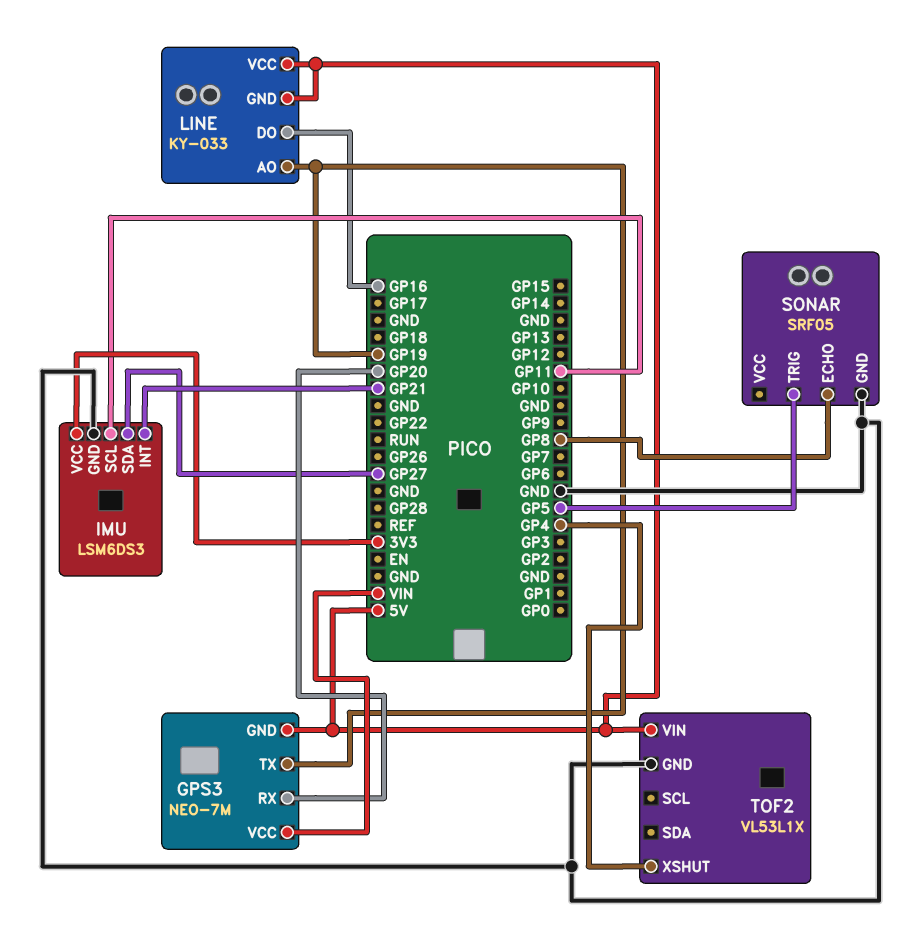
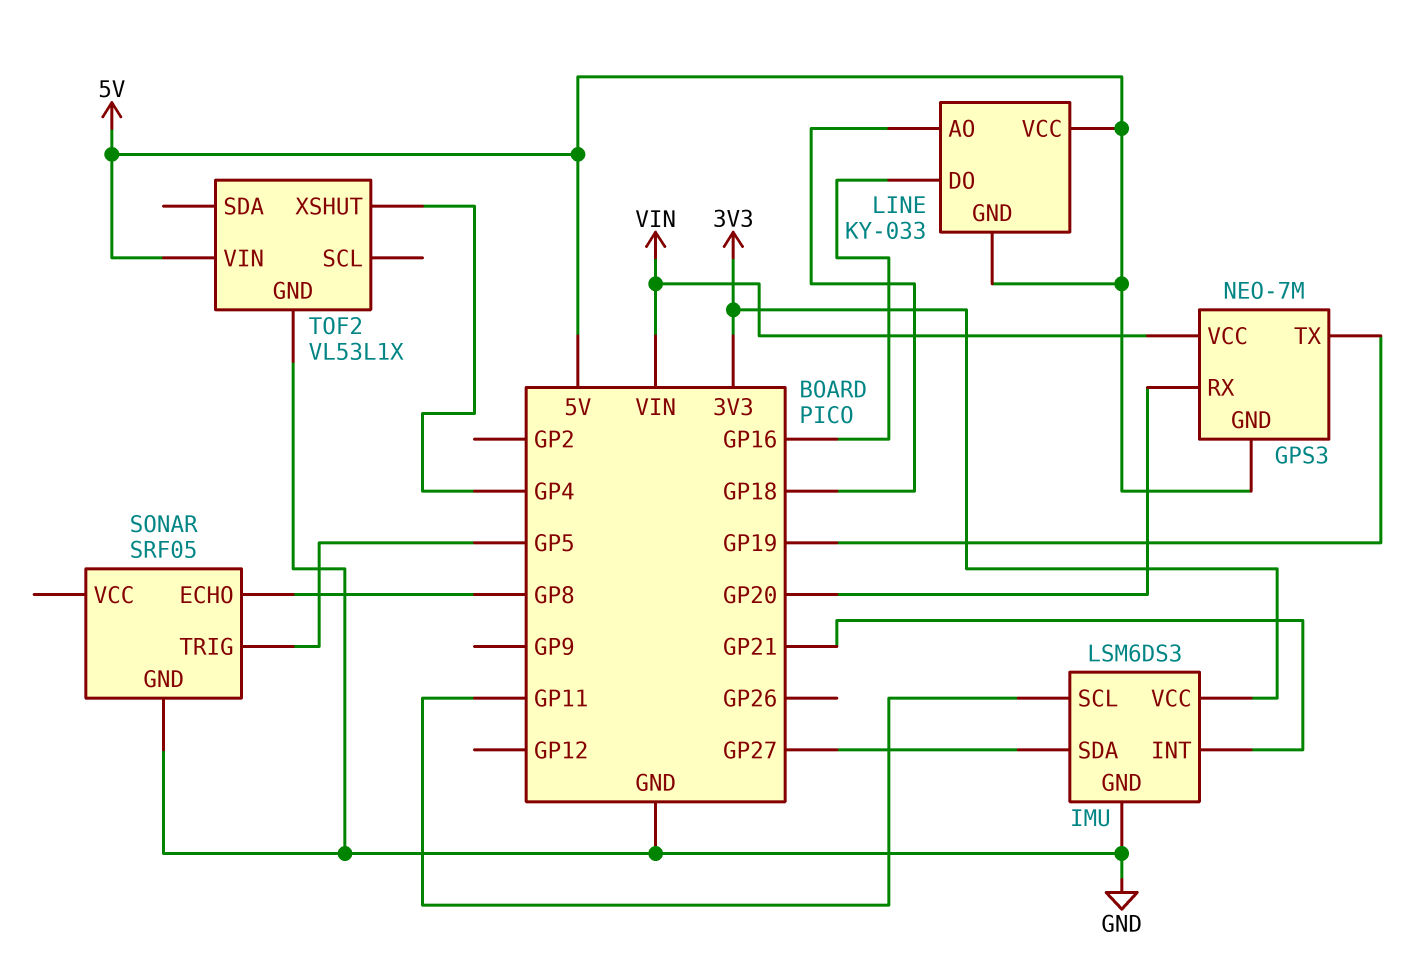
LINE pin AO: GP19 -> GP18

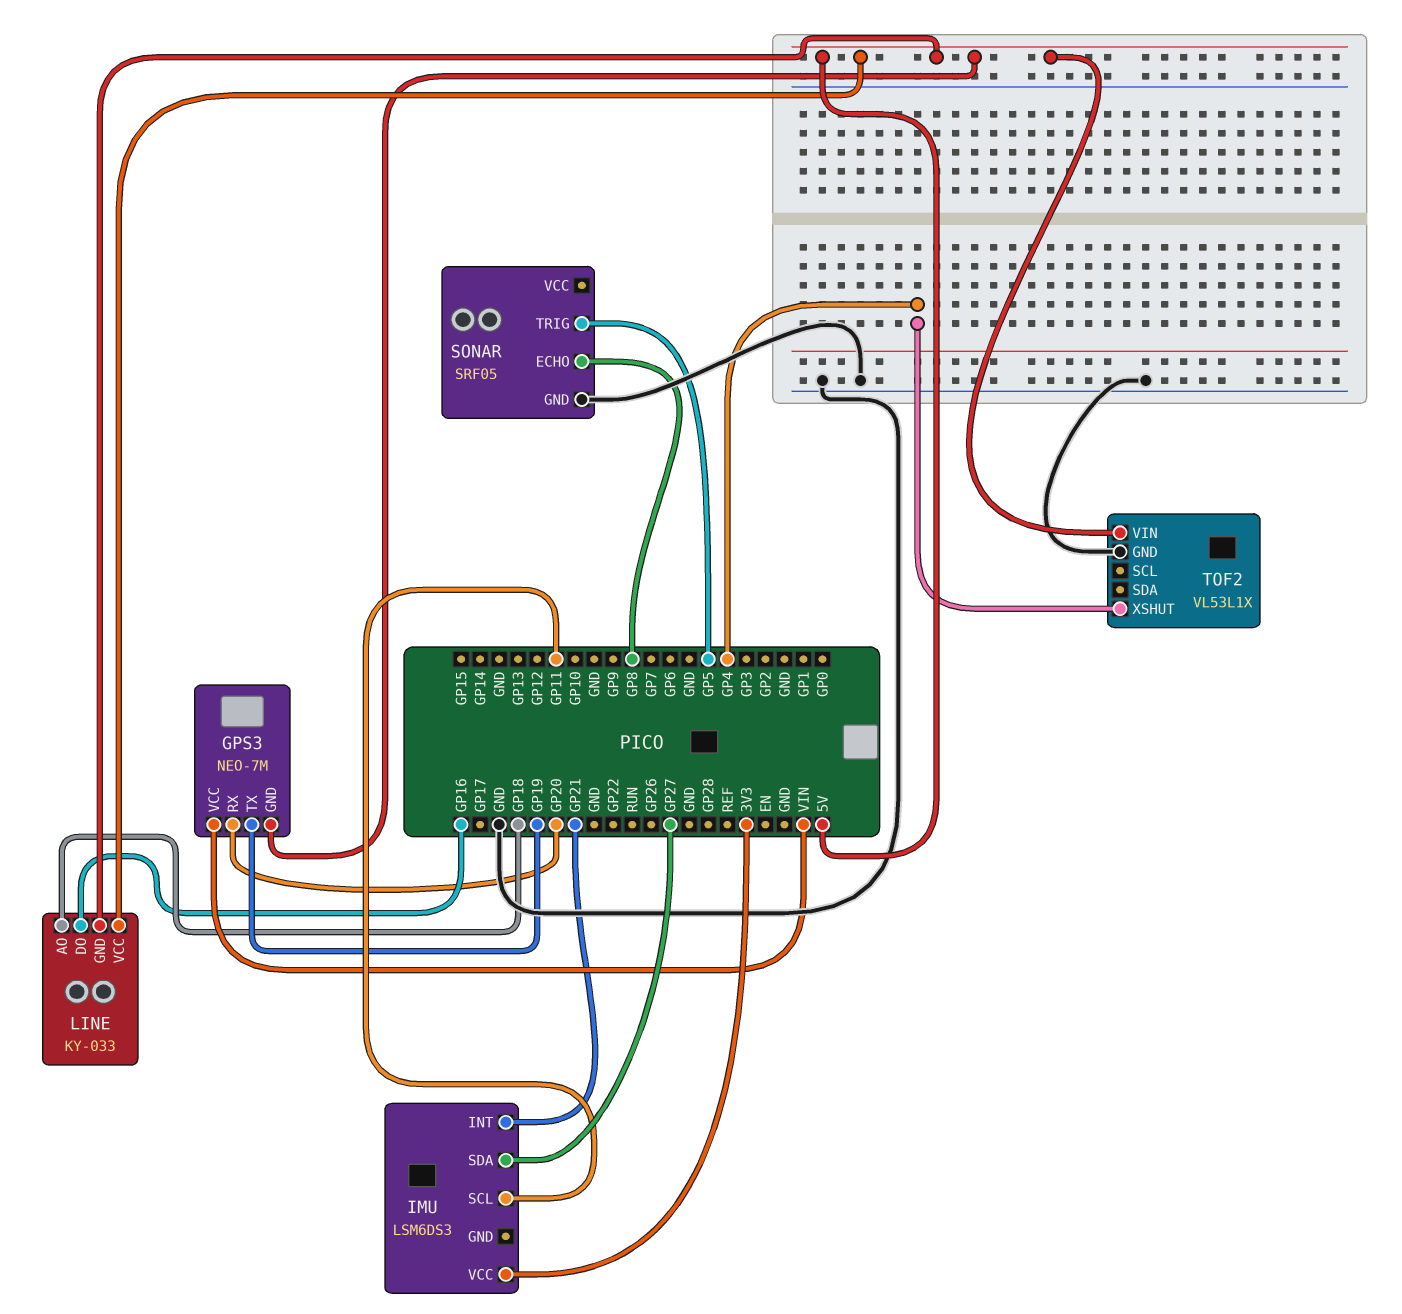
IMU pin GND: GND -> none

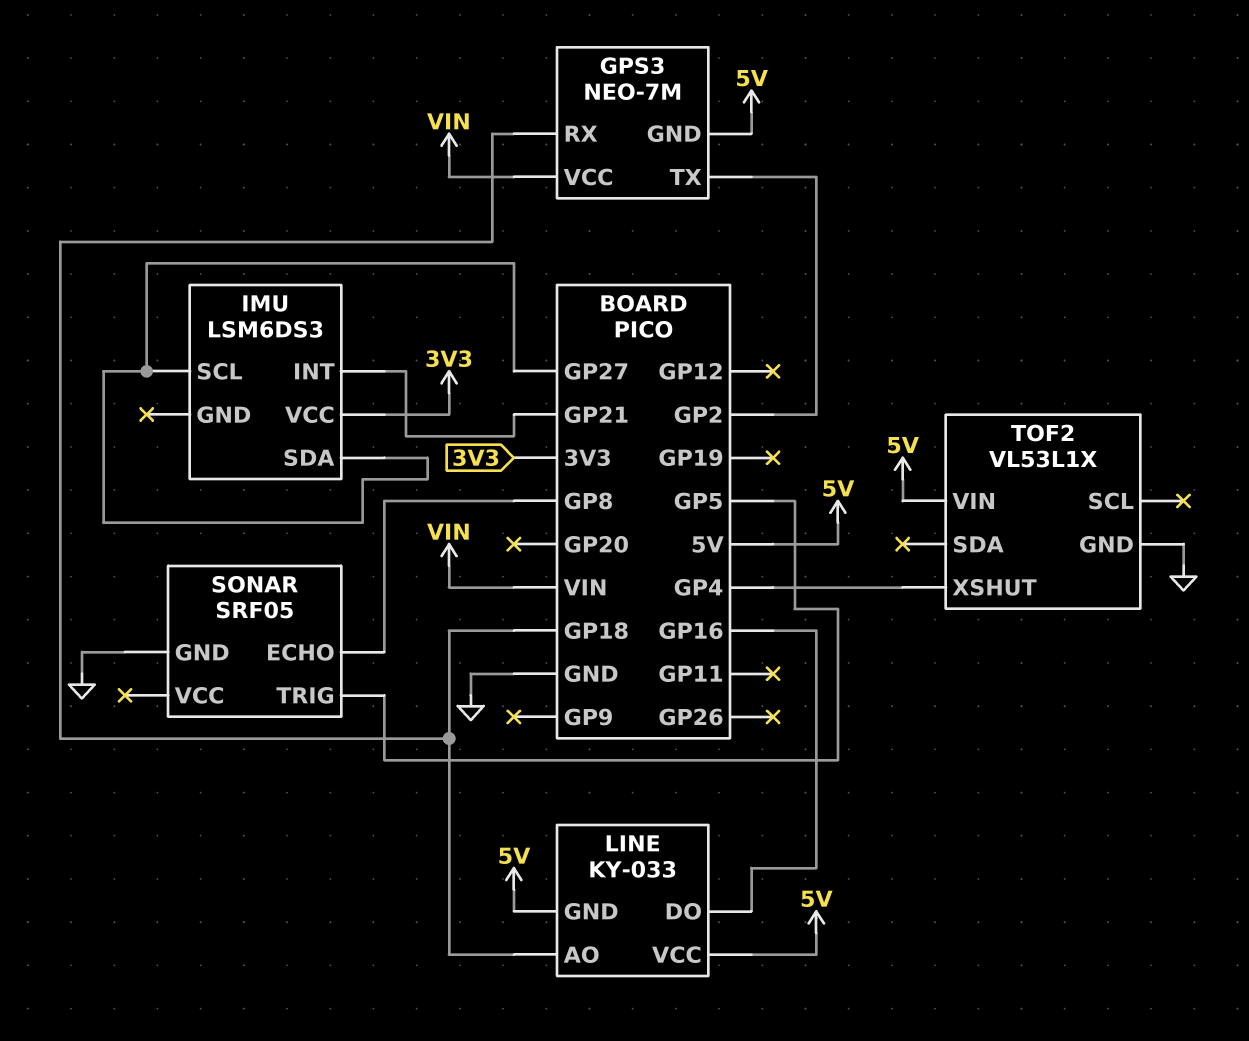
GPS3 pin RX: GP20 -> GP18
GPS3 pin TX: GP19 -> GP2
IMU pin SCL: GP11 -> GP27

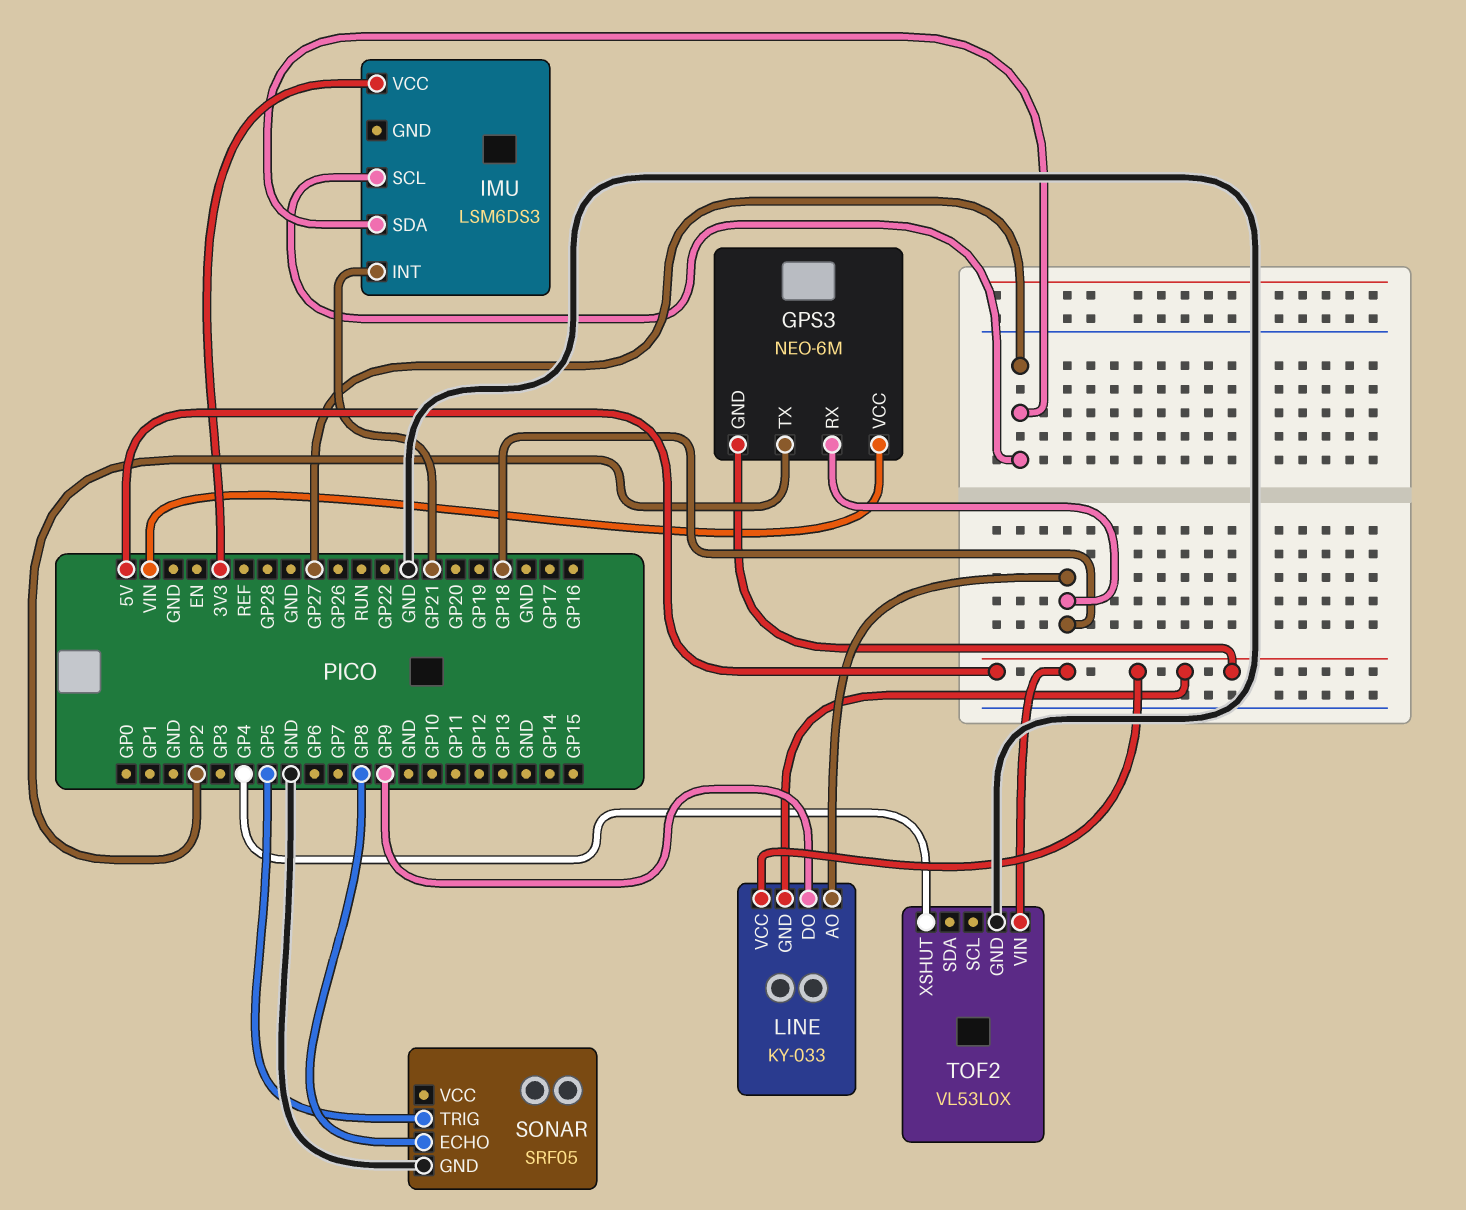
GPS3: NEO-7M -> NEO-6M
LINE pin DO: GP16 -> GP9
TOF2: VL53L1X -> VL53L0X

